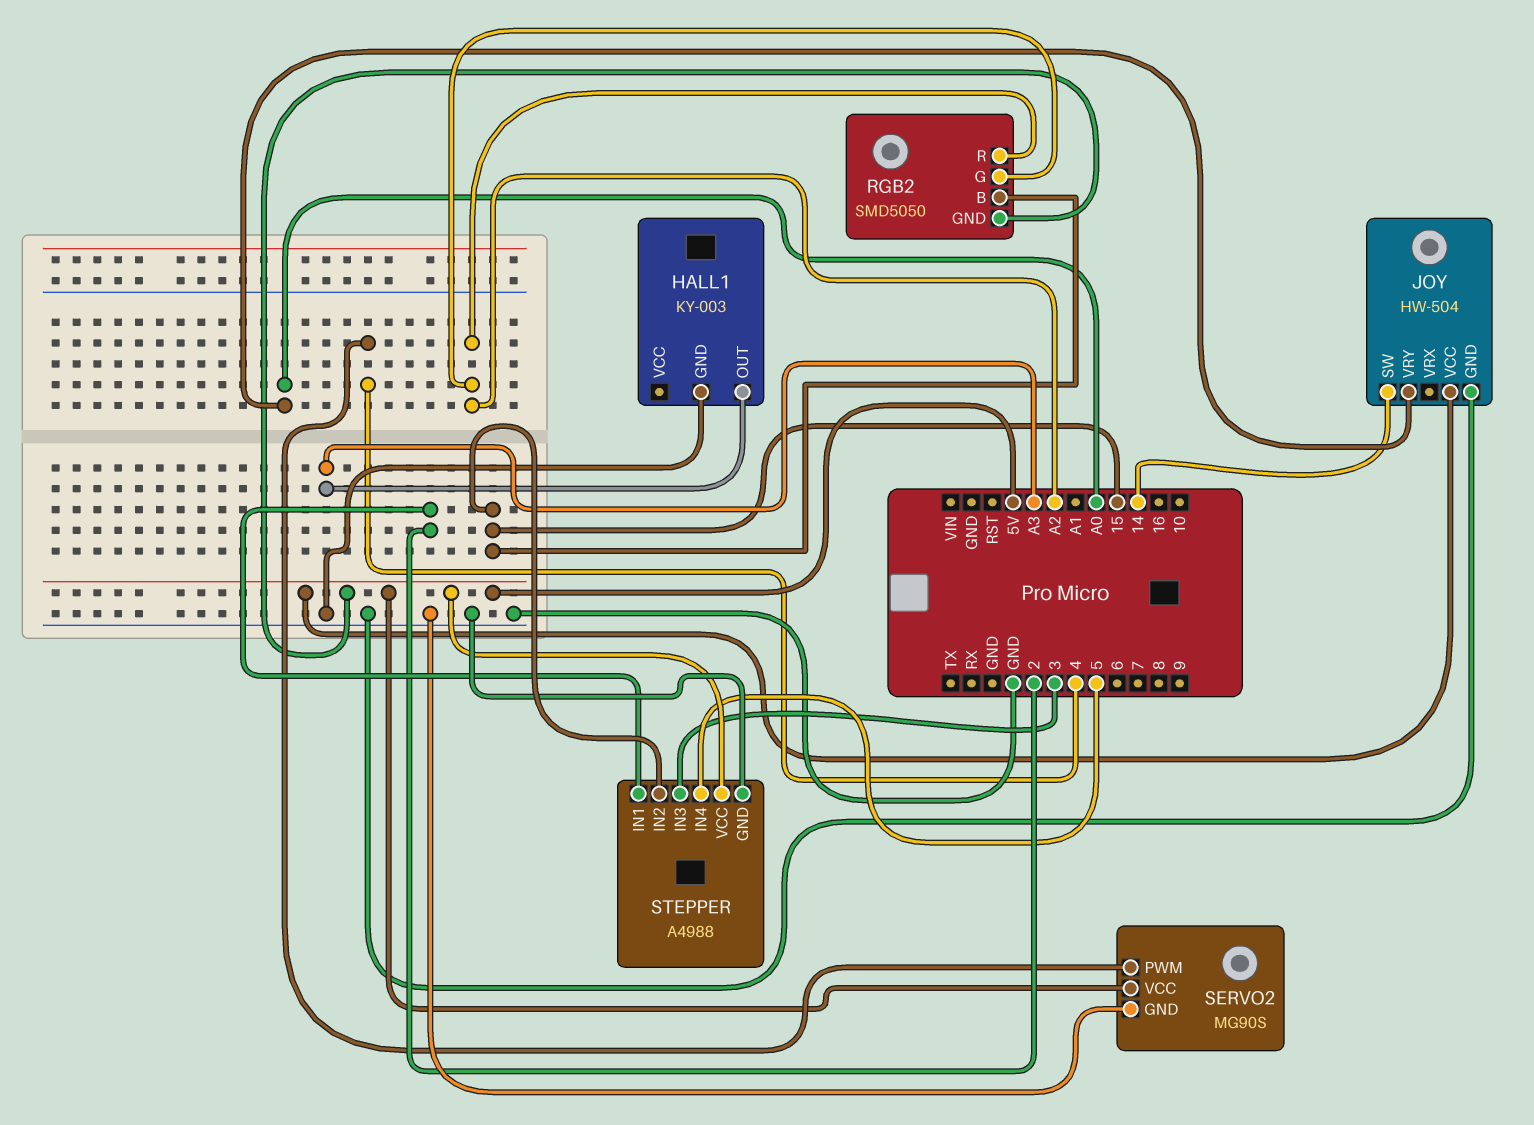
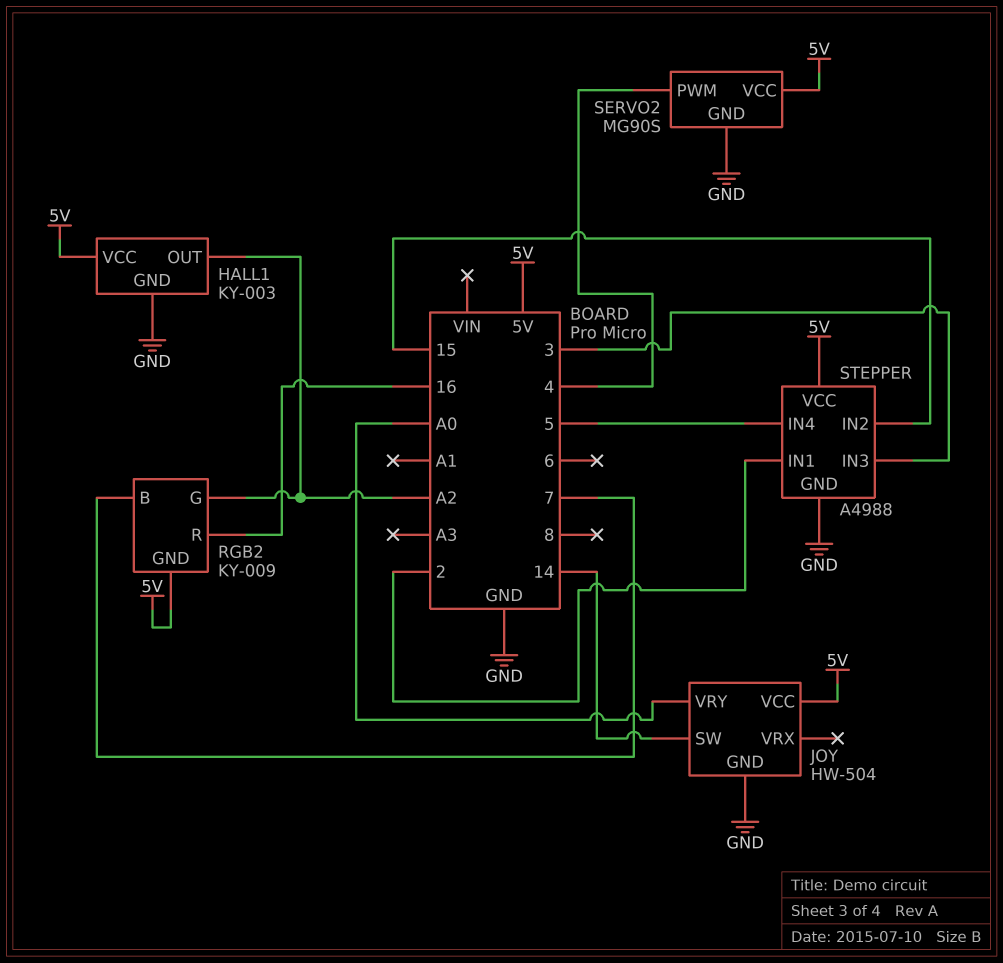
HALL1 pin OUT: A3 -> A2
HALL1 pin VCC: none -> 5V
RGB2: SMD5050 -> KY-009
RGB2 pin B: 15 -> 7
RGB2 pin R: A2 -> 16

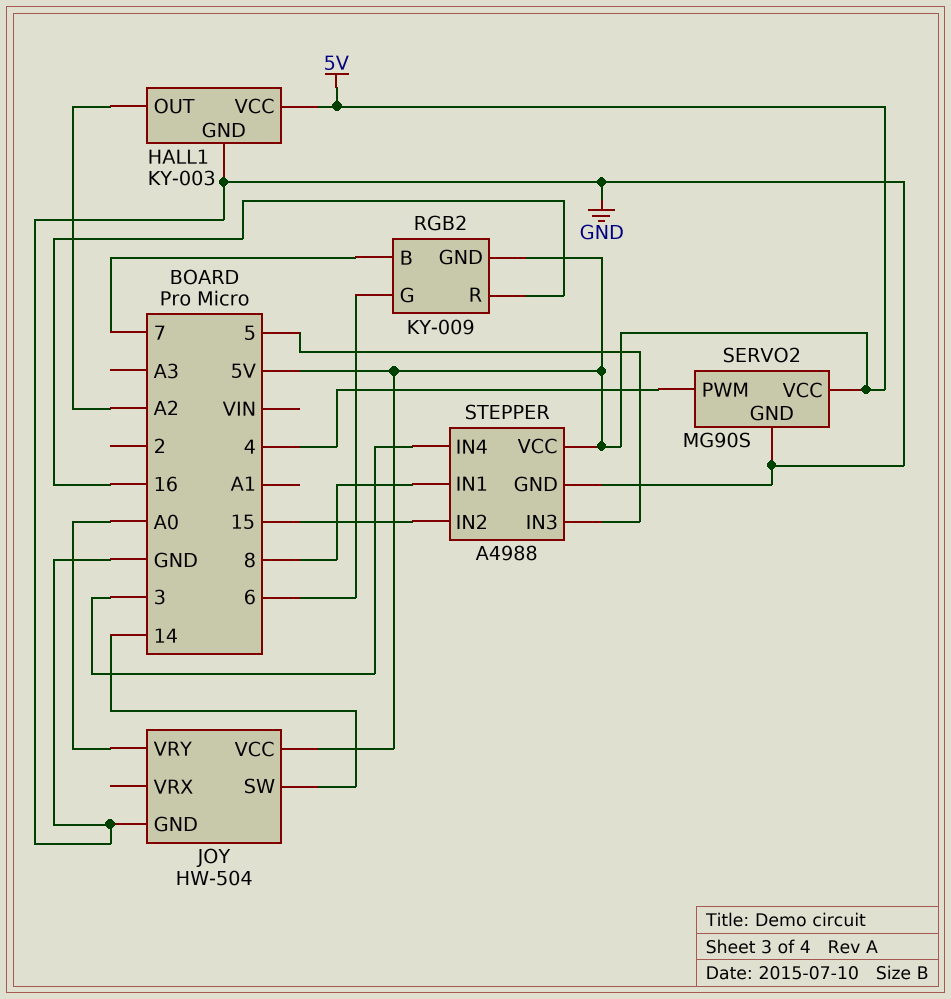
RGB2 pin G: A2 -> 6
STEPPER pin IN1: 2 -> 8
STEPPER pin IN3: 3 -> 5
STEPPER pin IN4: 5 -> 3

